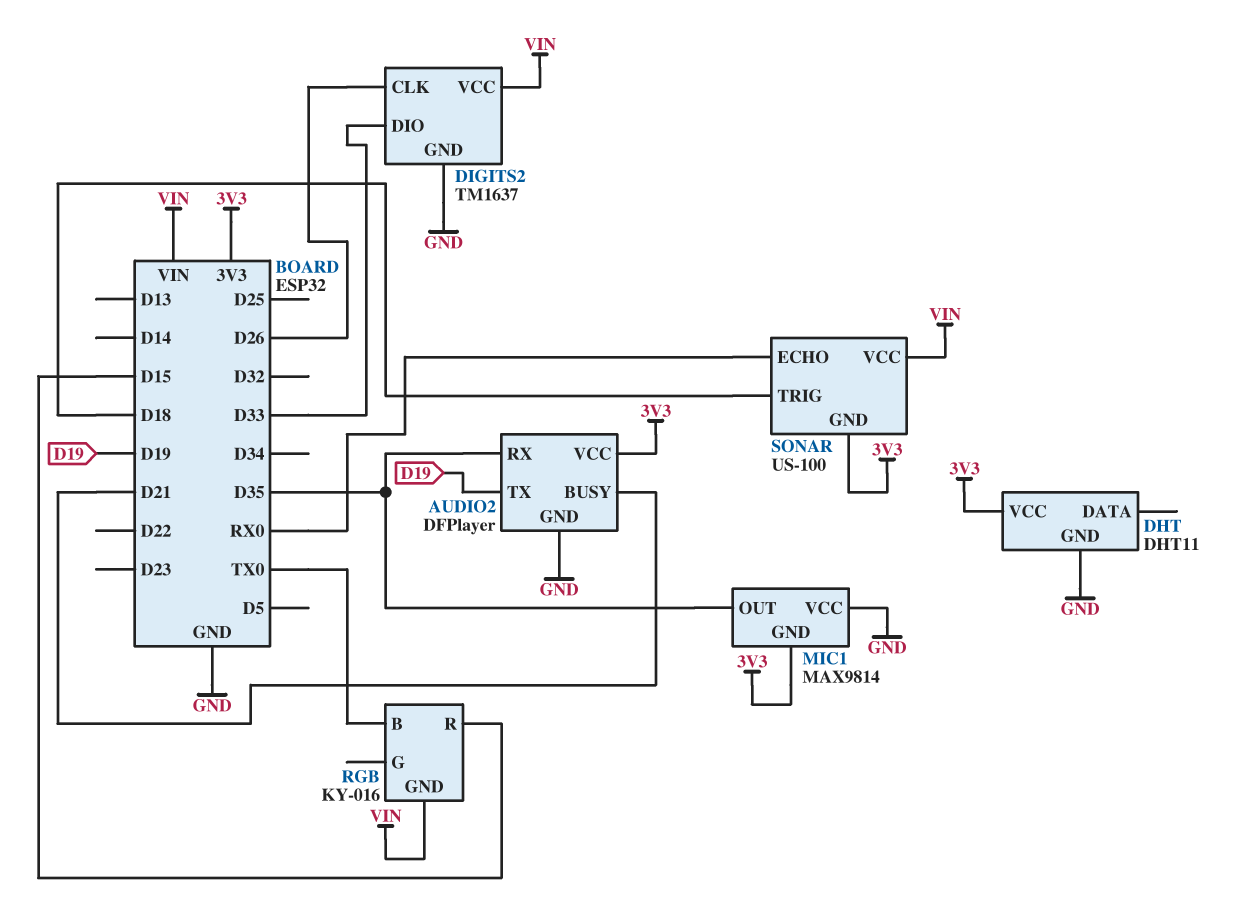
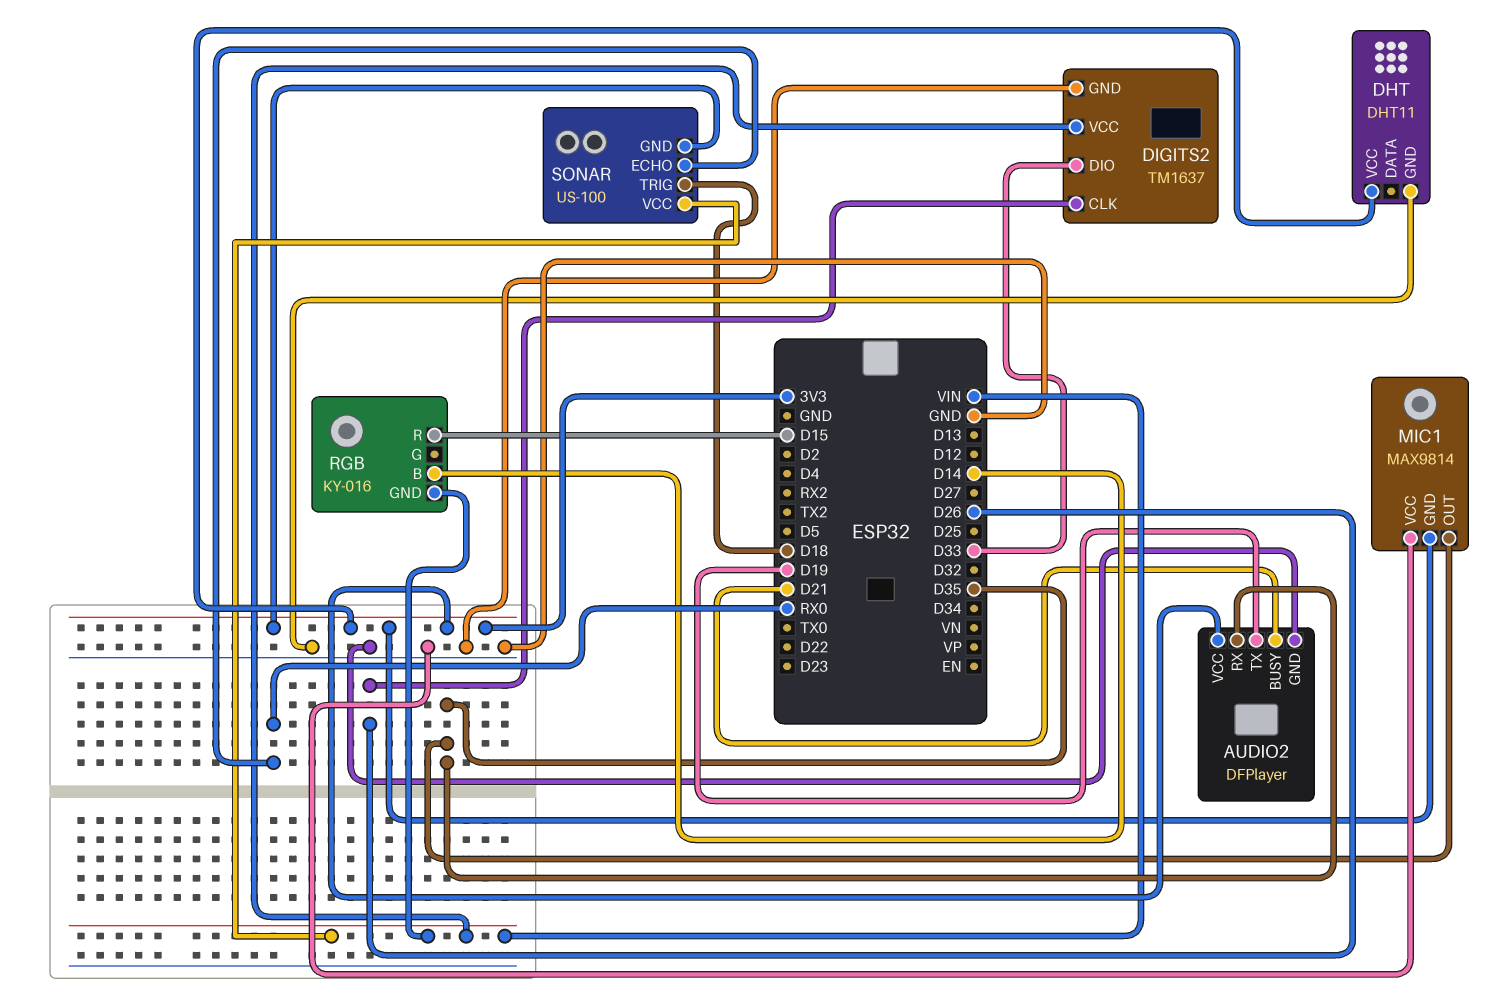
RGB pin B: TX0 -> D14

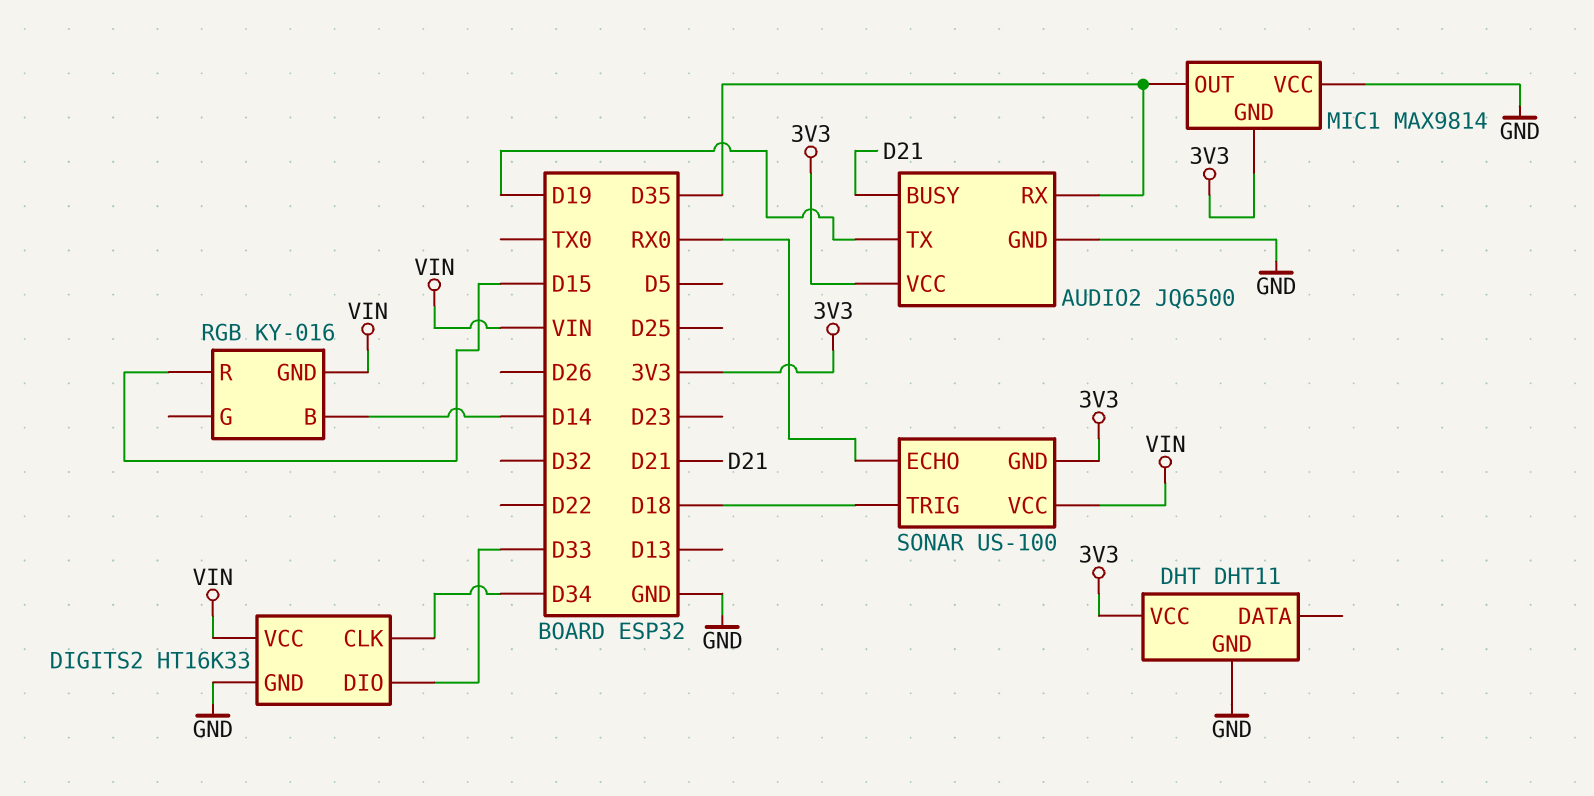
AUDIO2: DFPlayer -> JQ6500
DIGITS2: TM1637 -> HT16K33
DIGITS2 pin CLK: D26 -> D34

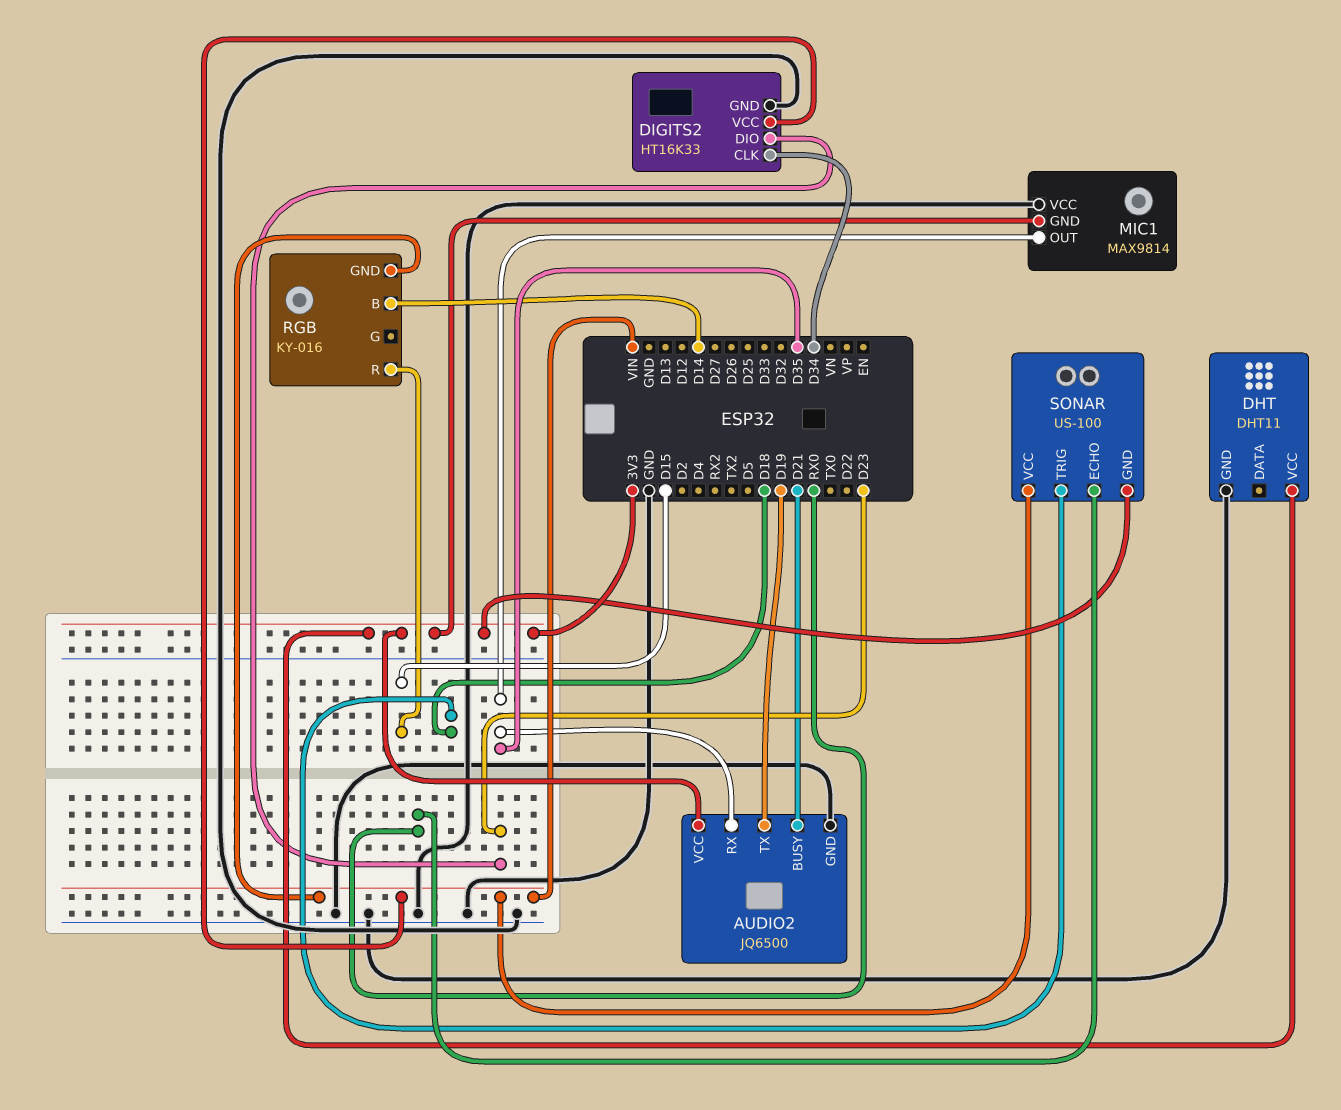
DIGITS2 pin DIO: D33 -> D23

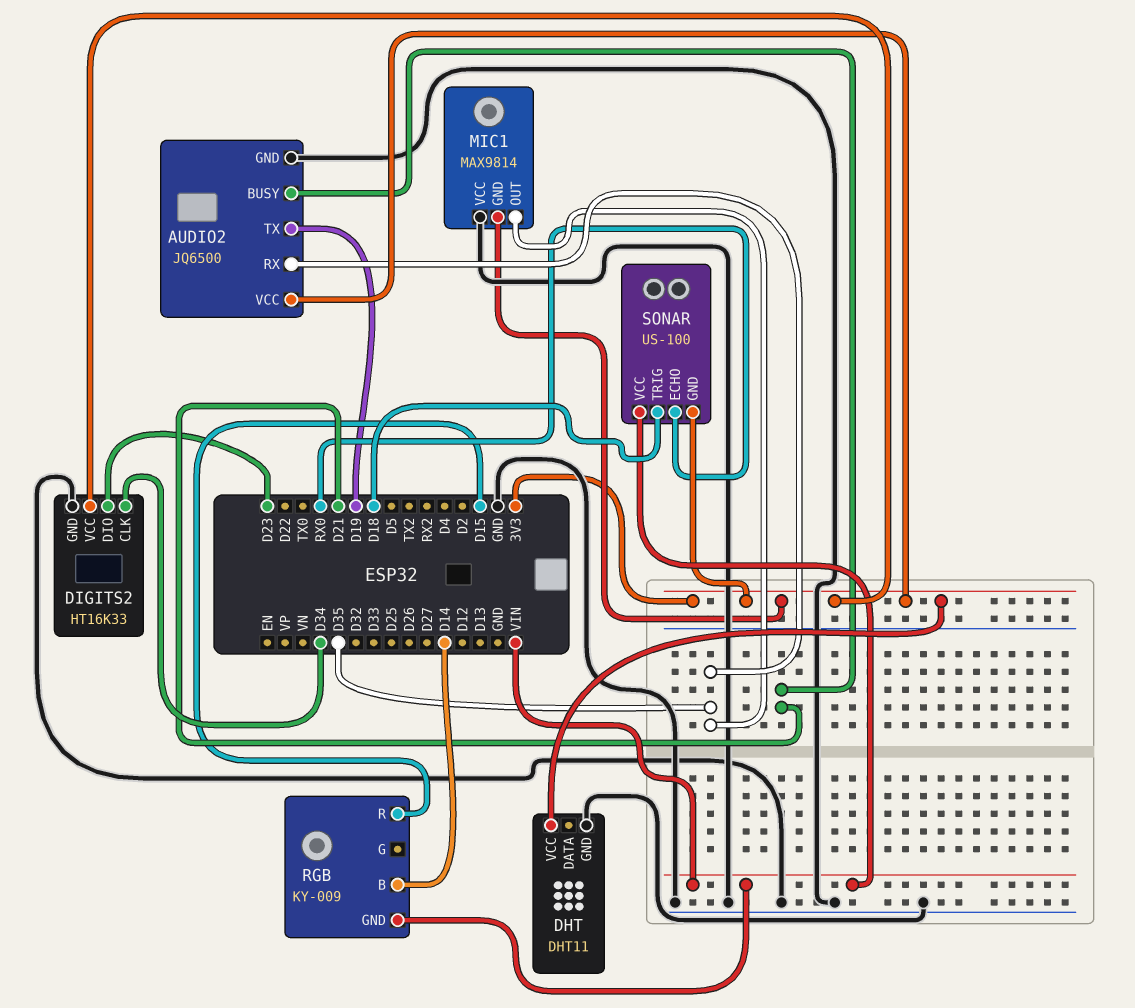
DIGITS2 pin VCC: VIN -> 3V3
RGB: KY-016 -> KY-009

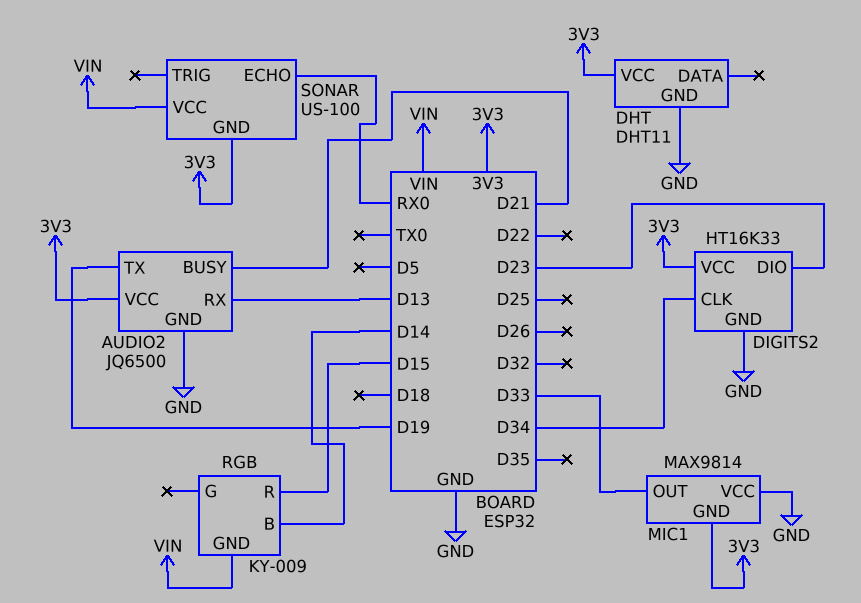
AUDIO2 pin RX: D35 -> D13
MIC1 pin OUT: D35 -> D33
SONAR pin TRIG: D18 -> none

